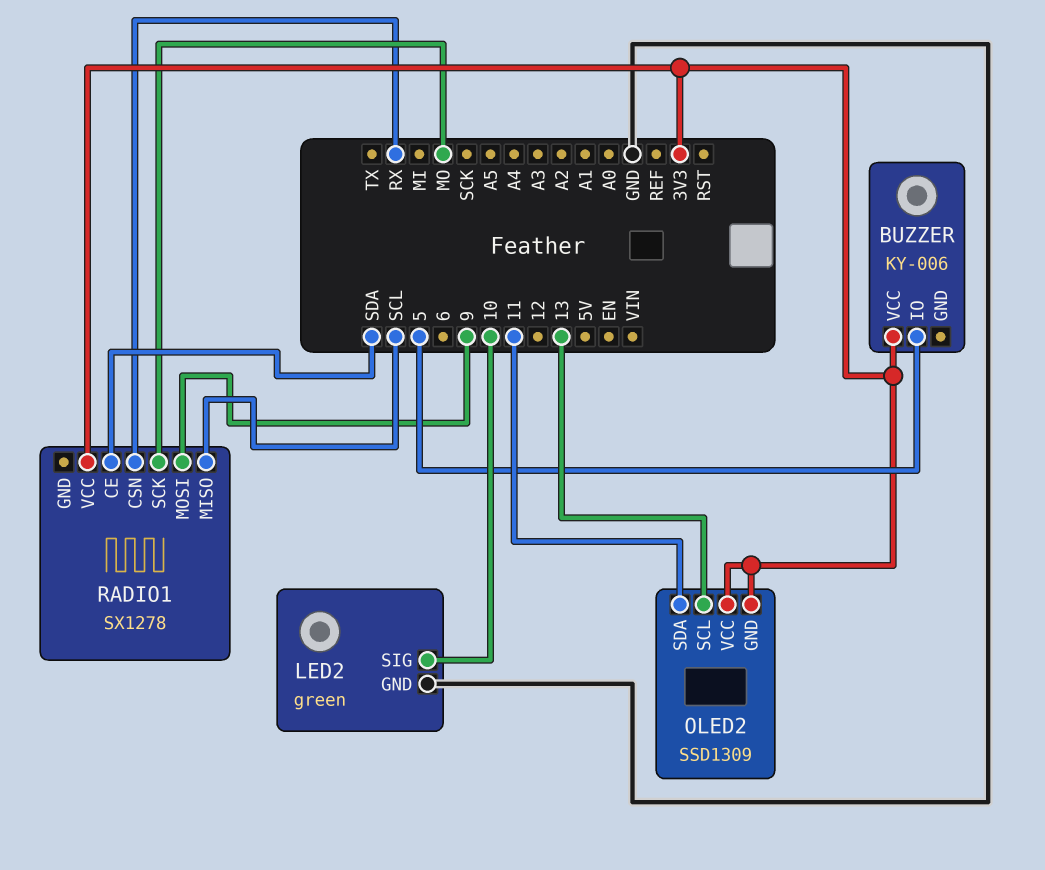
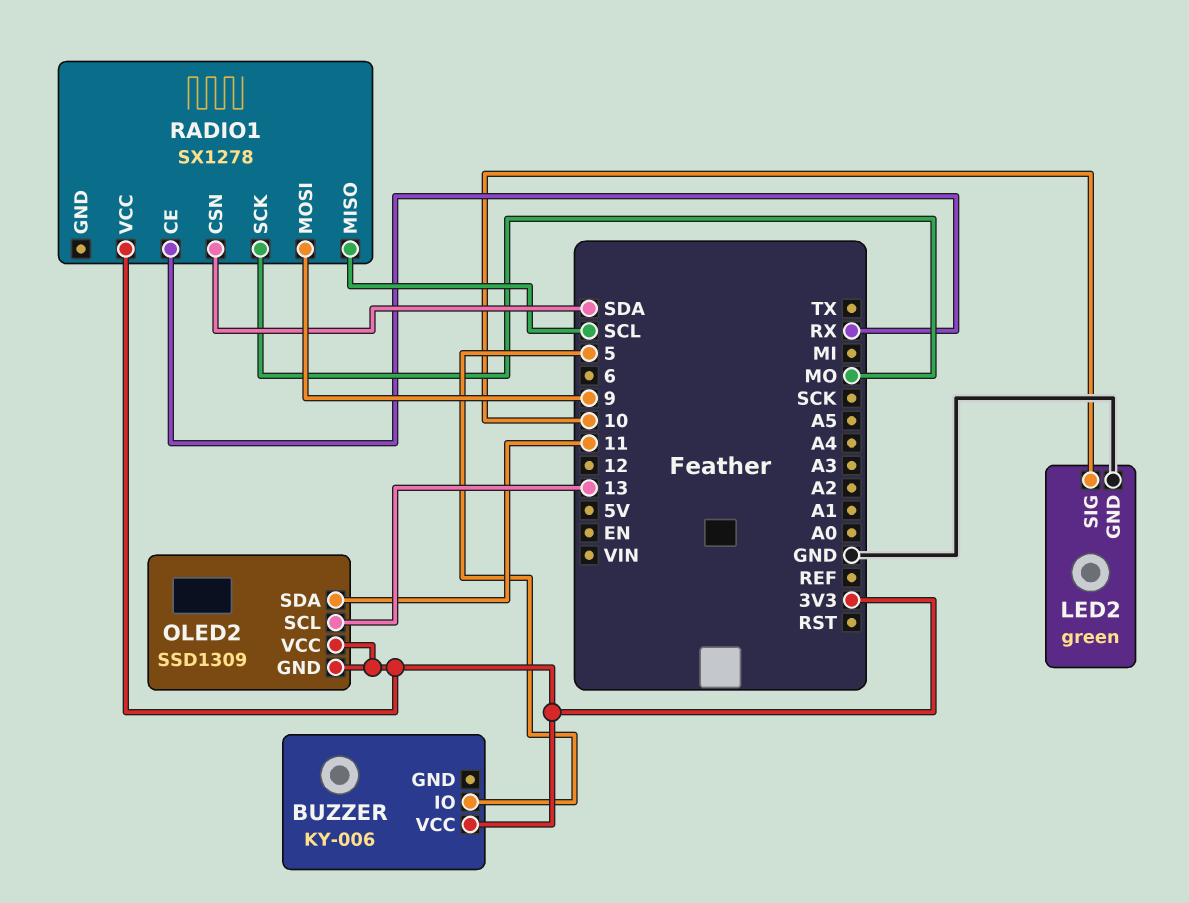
RADIO1 pin CE: SDA -> RX
RADIO1 pin CSN: RX -> SDA

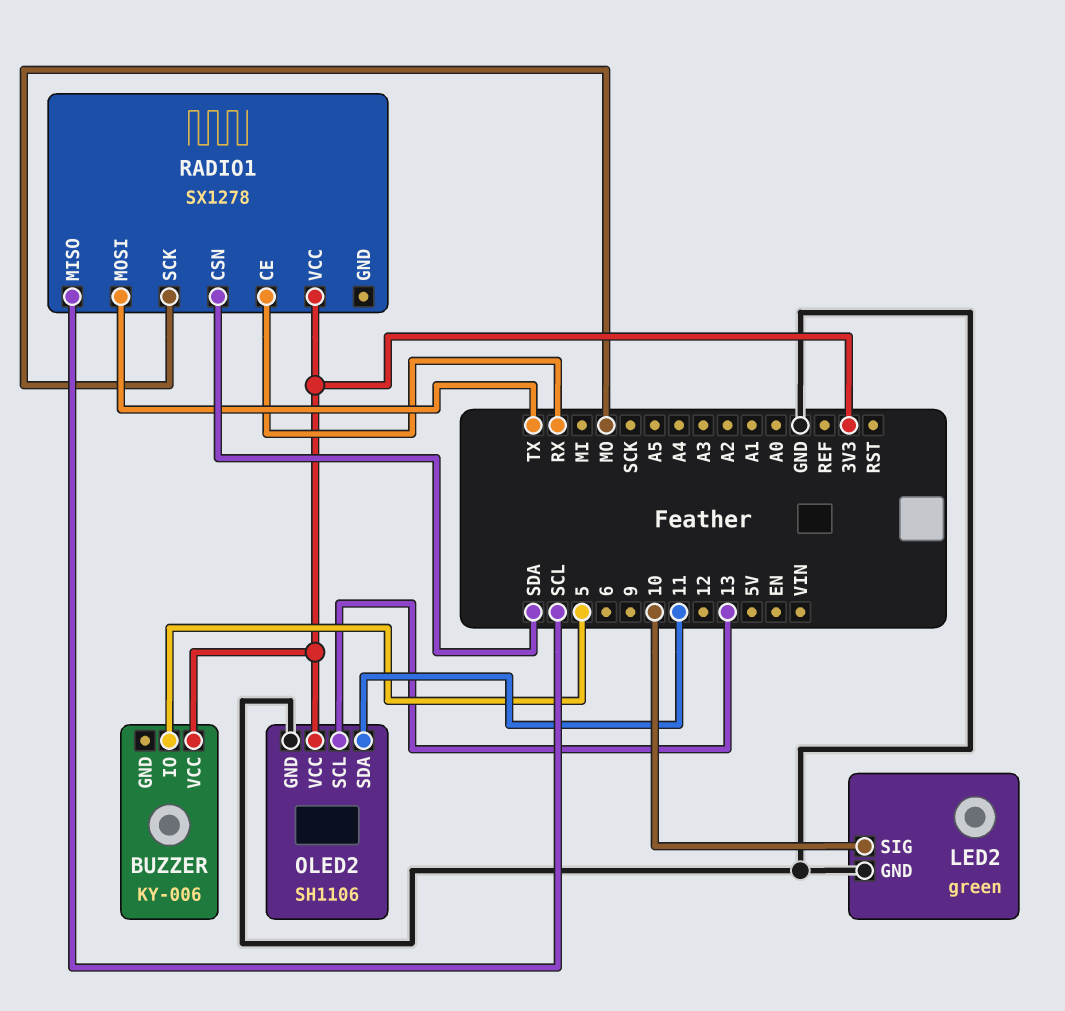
OLED2: SSD1309 -> SH1106
OLED2 pin GND: 3V3 -> GND
RADIO1 pin MOSI: 9 -> TX

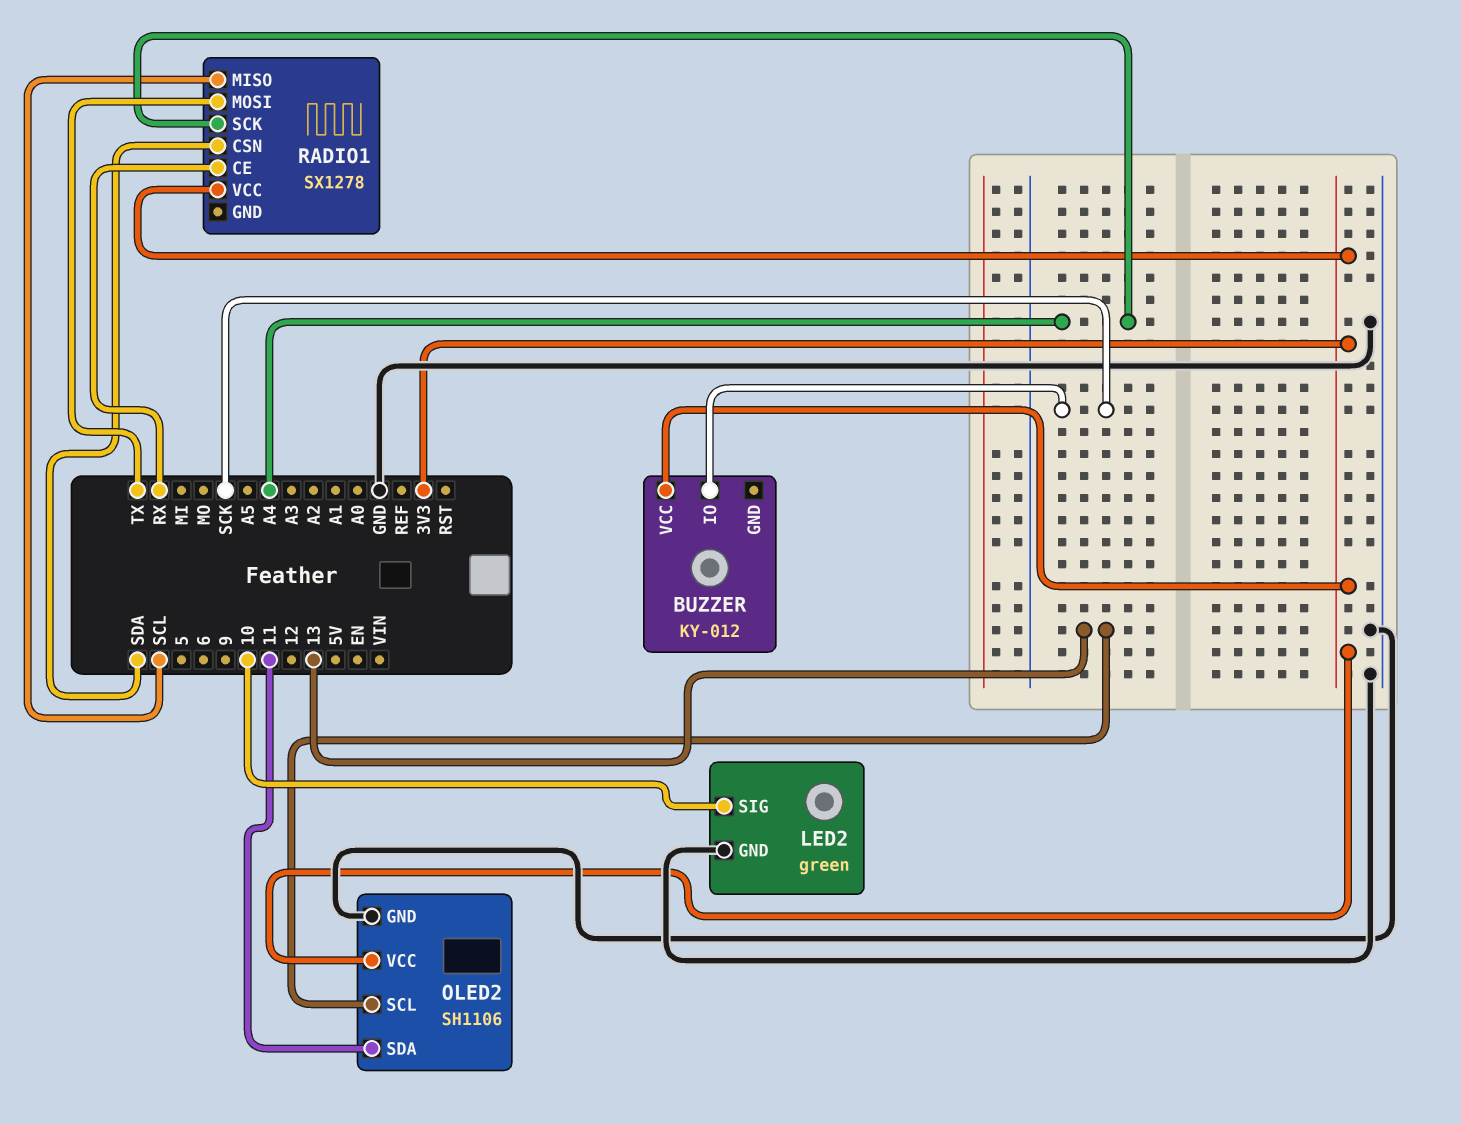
BUZZER: KY-006 -> KY-012
BUZZER pin IO: 5 -> SCK
RADIO1 pin SCK: MO -> A4

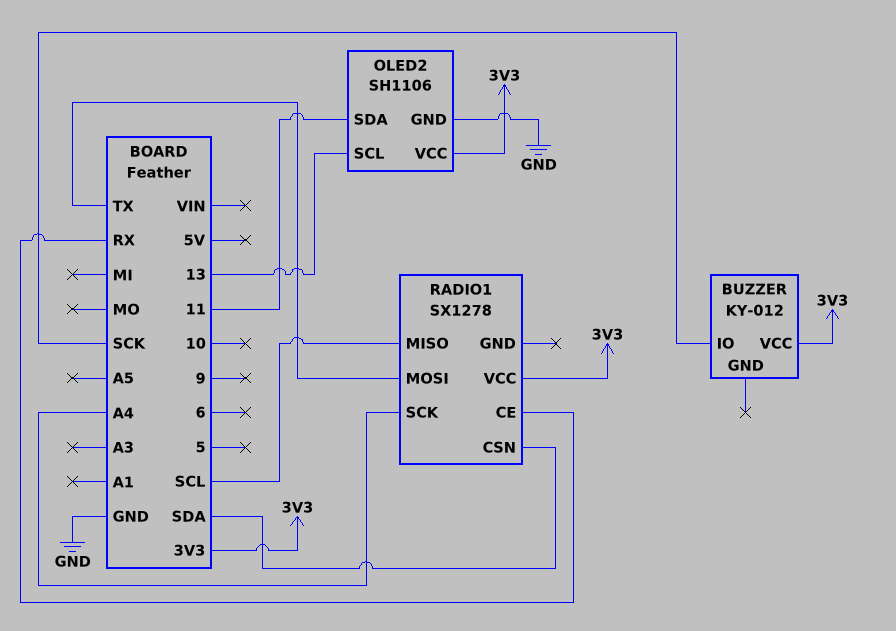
LED2: green -> none
LED2 pin GND: GND -> none
LED2 pin SIG: 10 -> none

